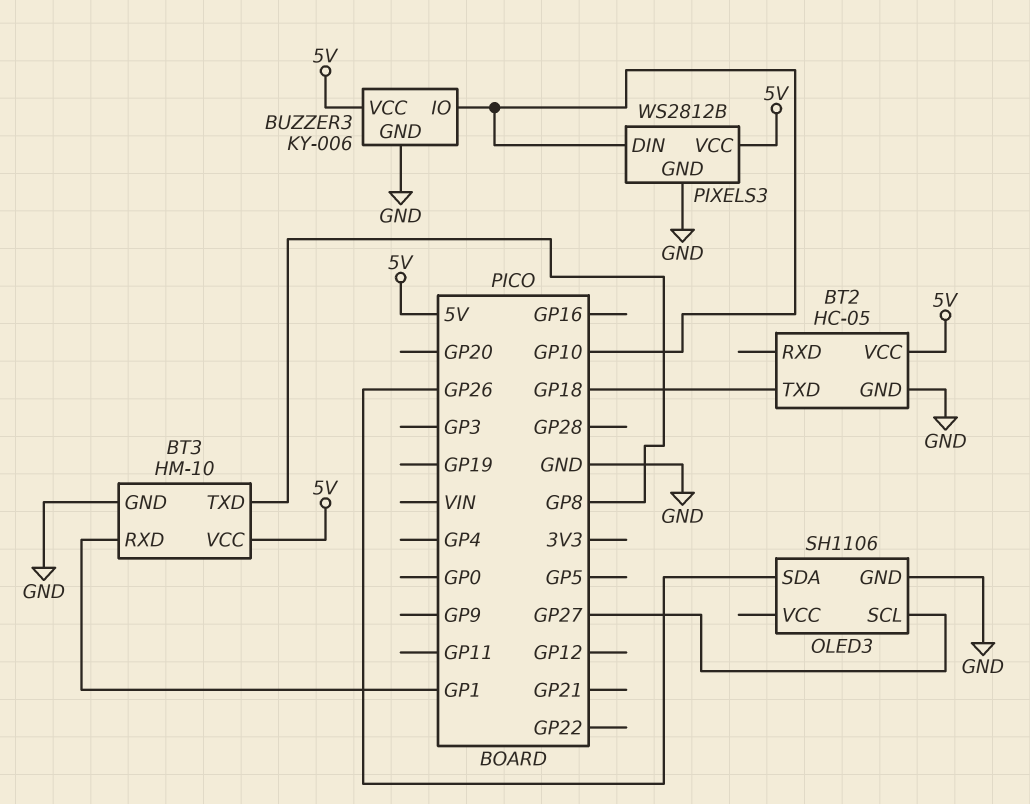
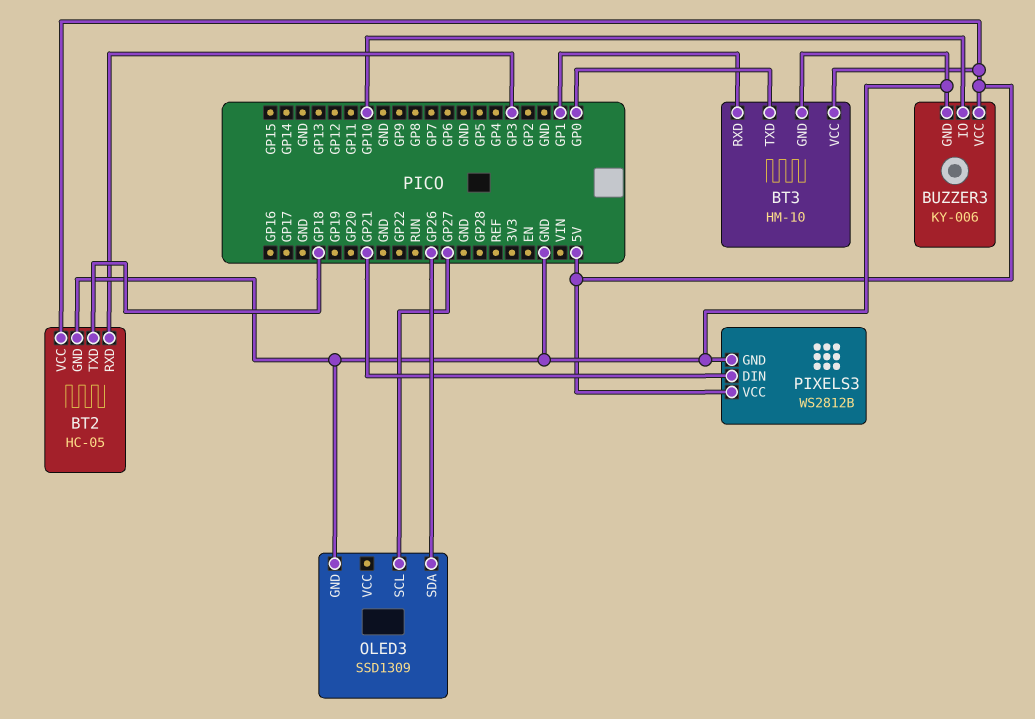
BT2 pin RXD: none -> GP3
BT3 pin TXD: GP8 -> GP0
OLED3: SH1106 -> SSD1309
PIXELS3 pin DIN: GP10 -> GP21

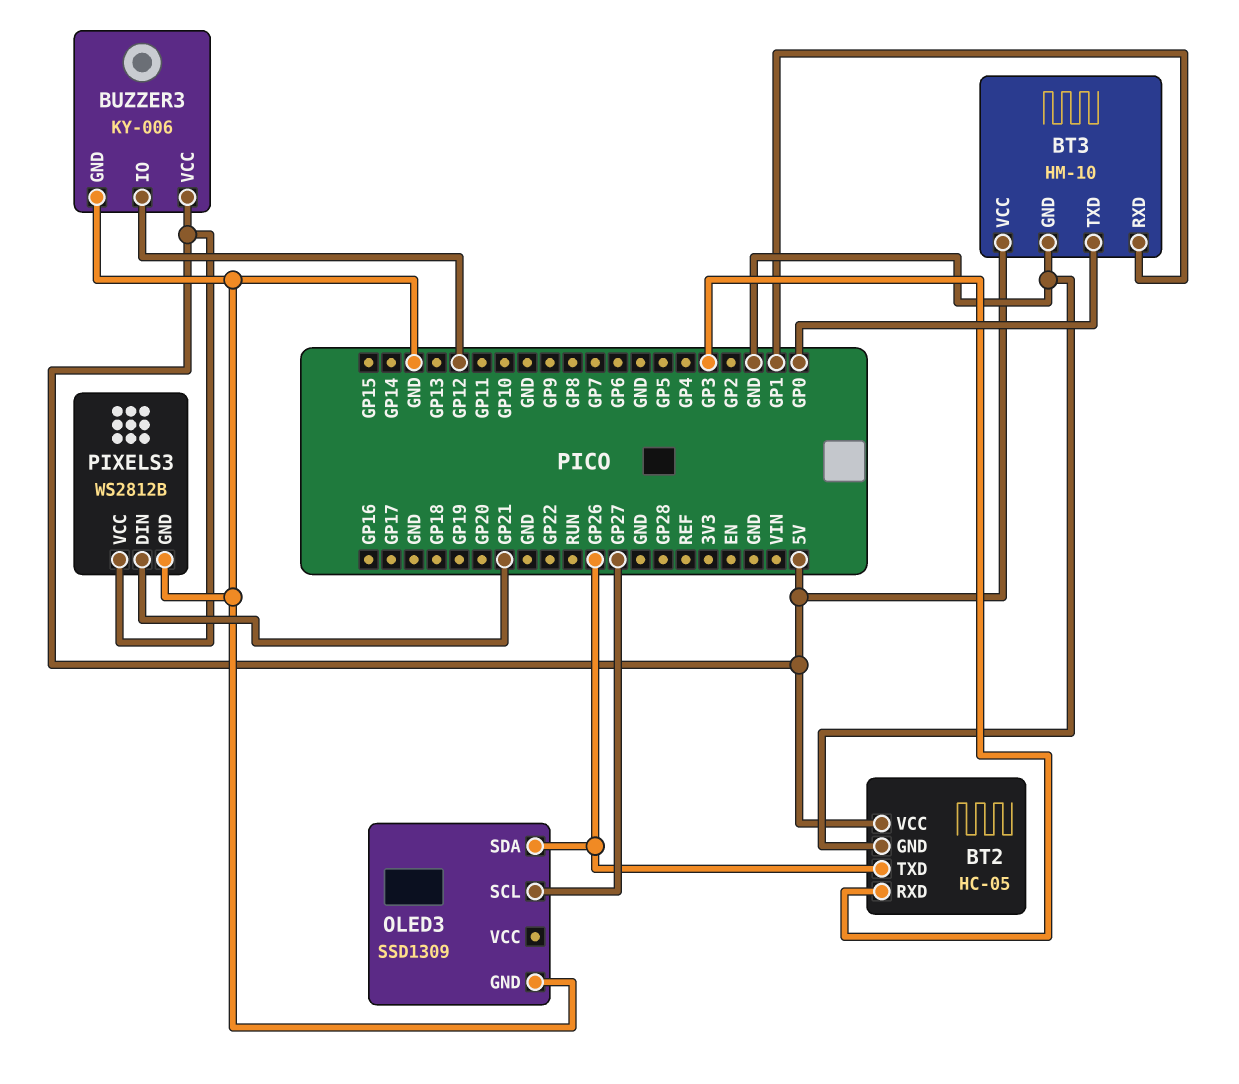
BT2 pin TXD: GP18 -> GP26
BUZZER3 pin IO: GP10 -> GP12

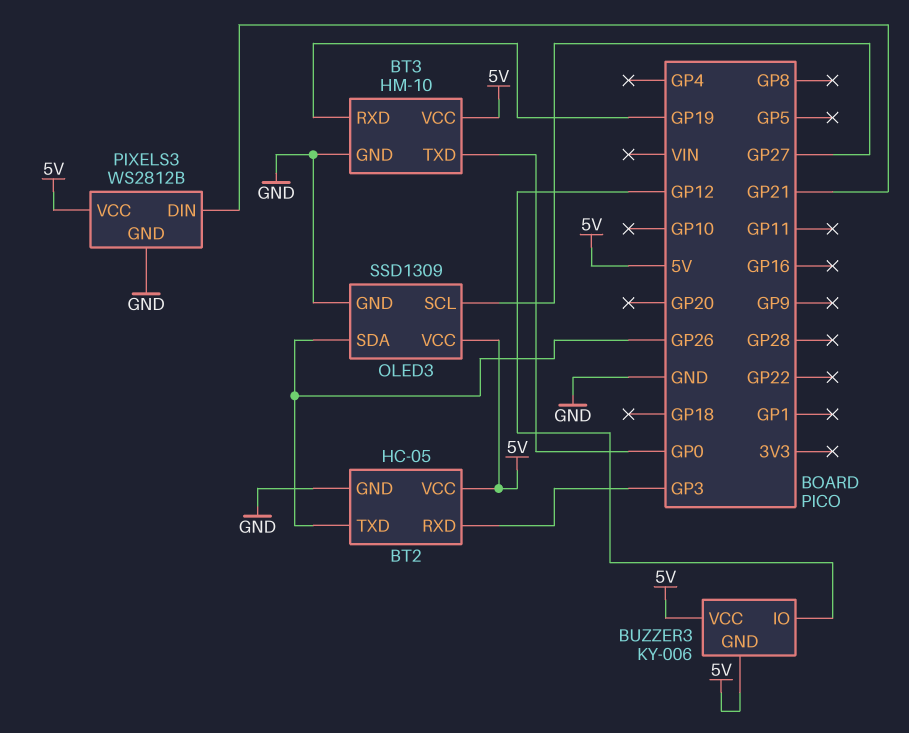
BT3 pin RXD: GP1 -> GP19
BUZZER3 pin GND: GND -> 5V
OLED3 pin VCC: none -> 5V

